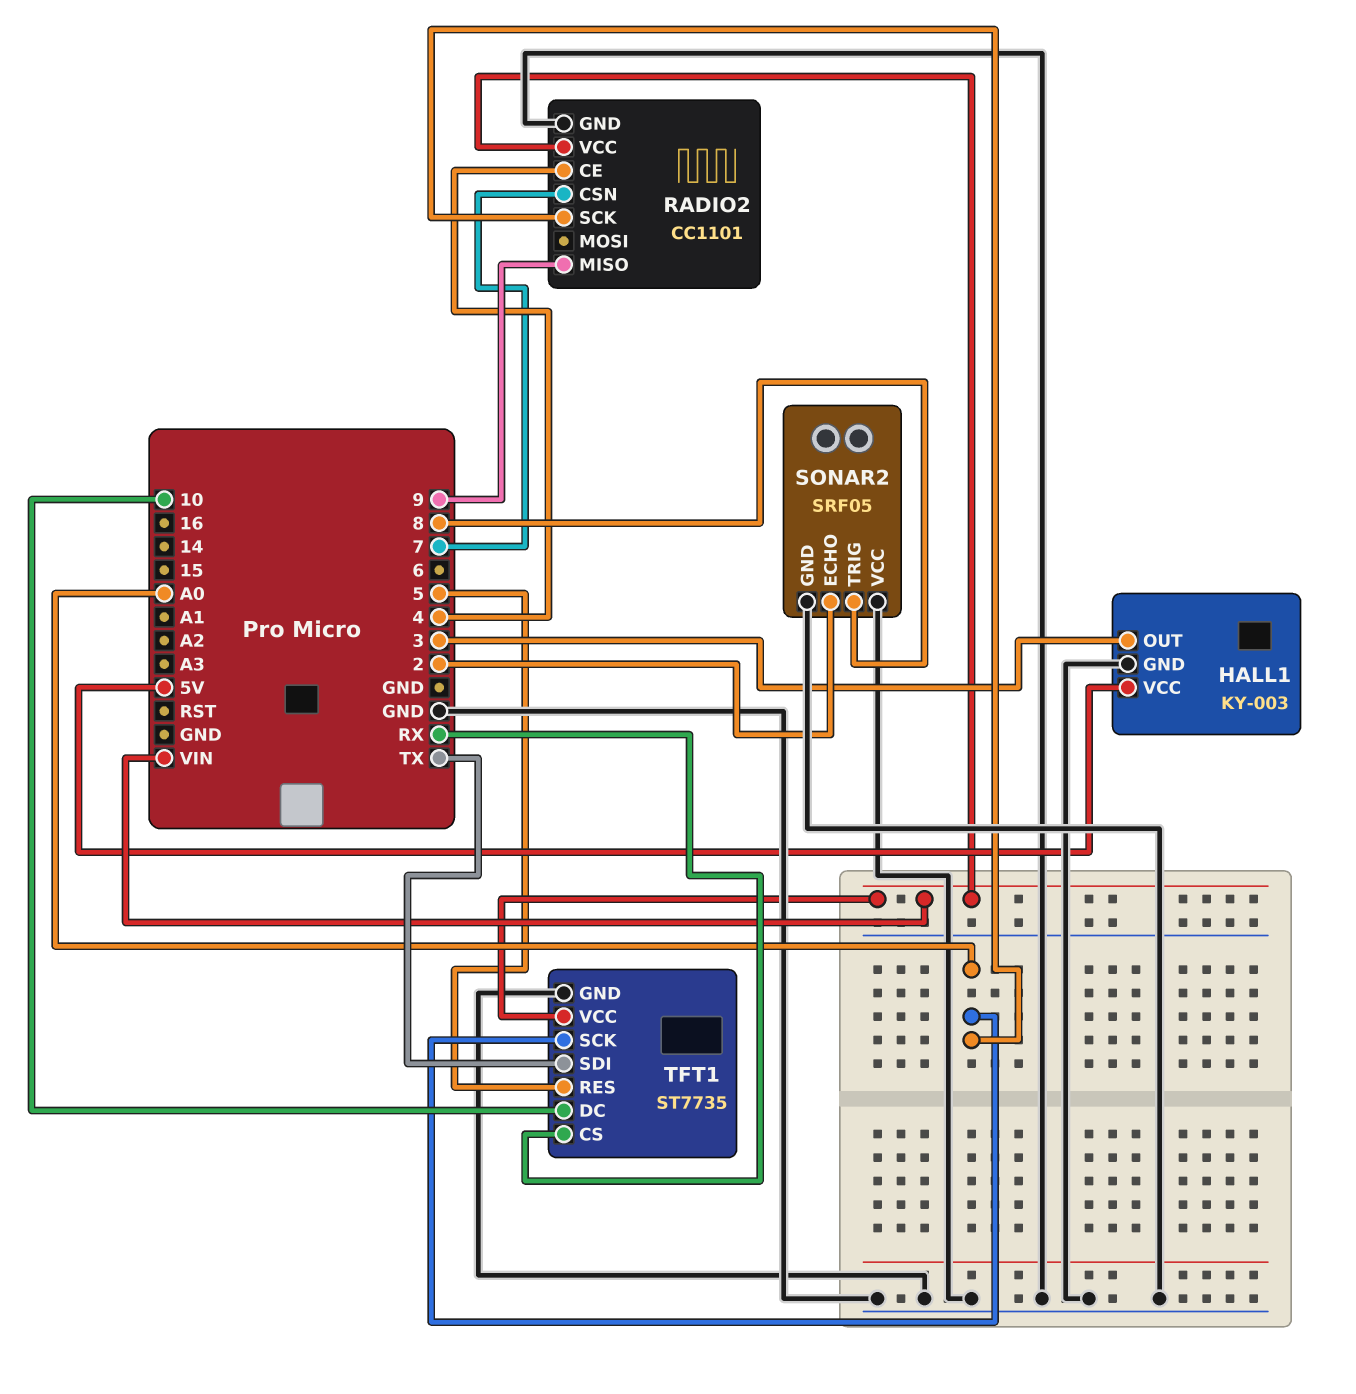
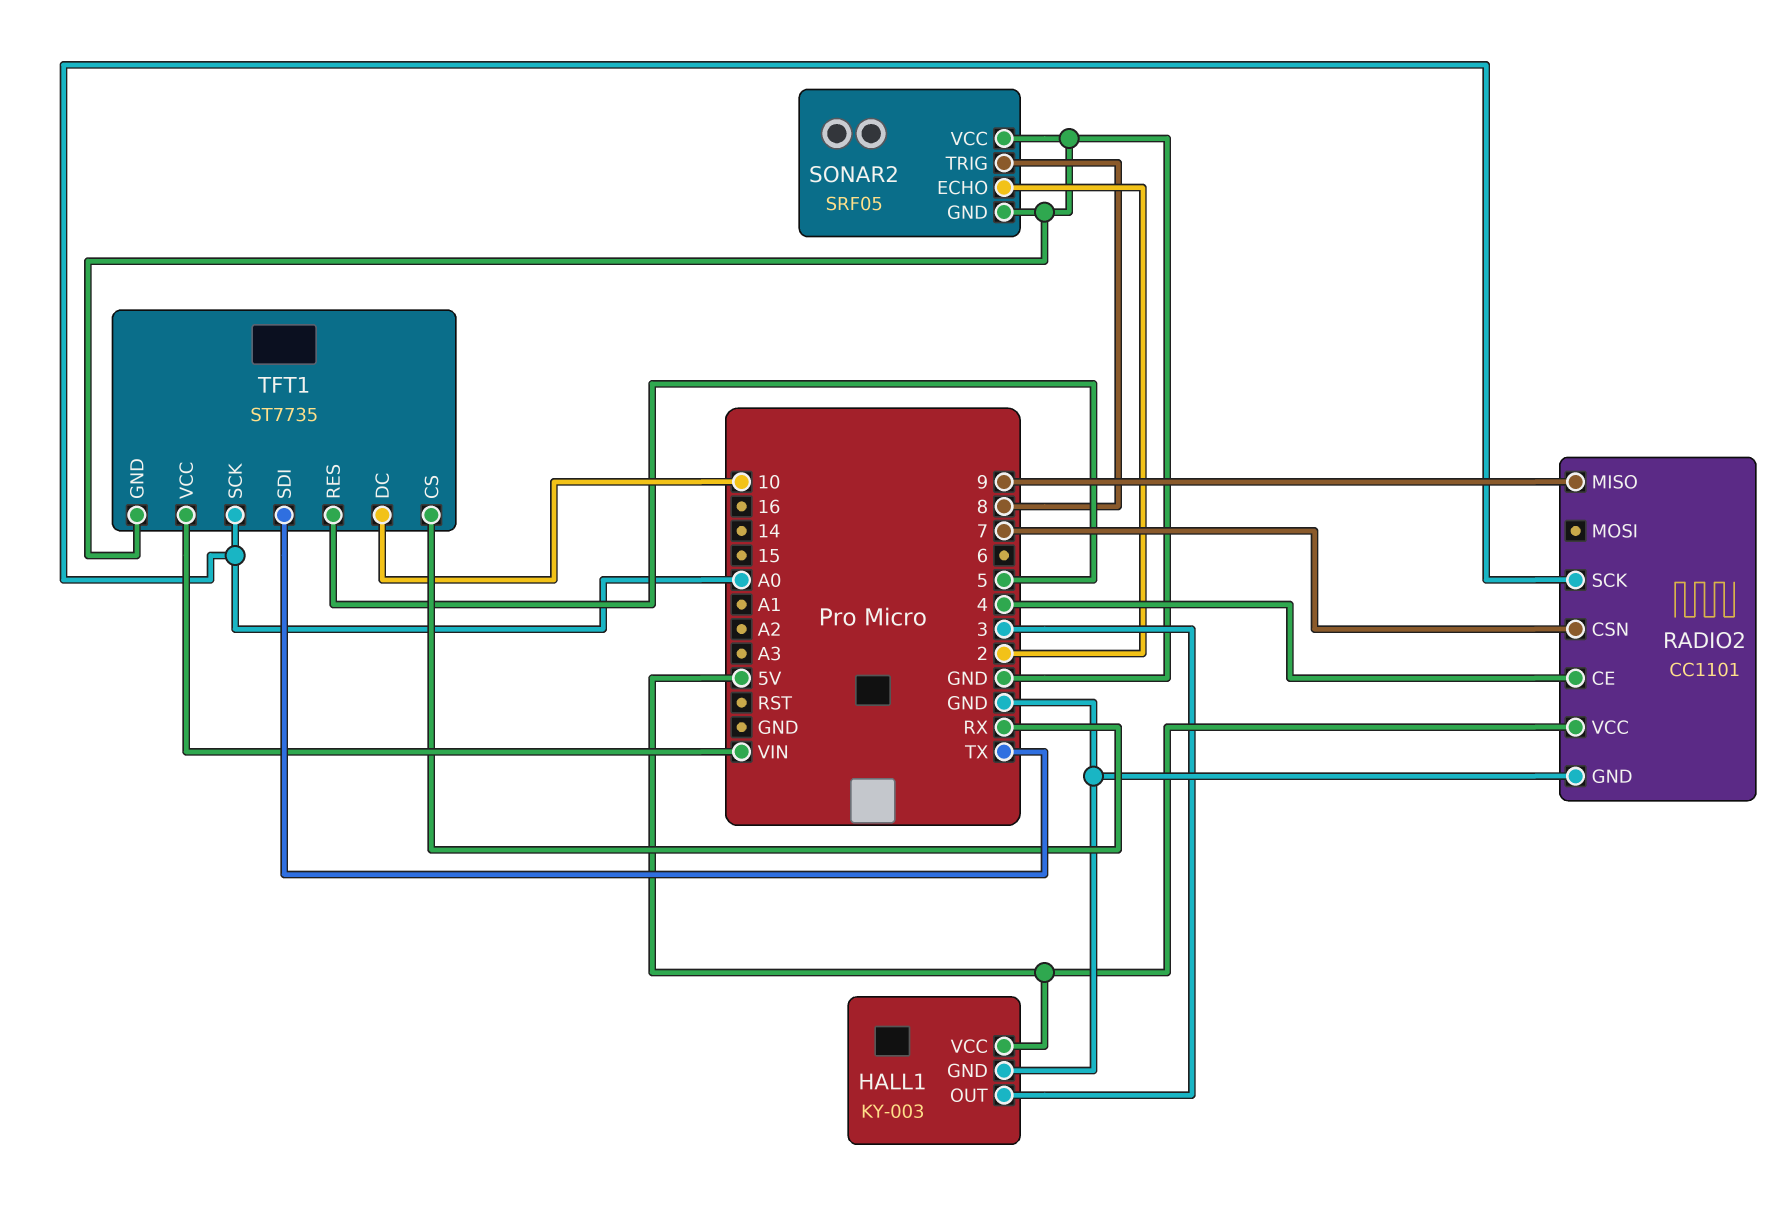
RADIO2 pin VCC: VIN -> 5V

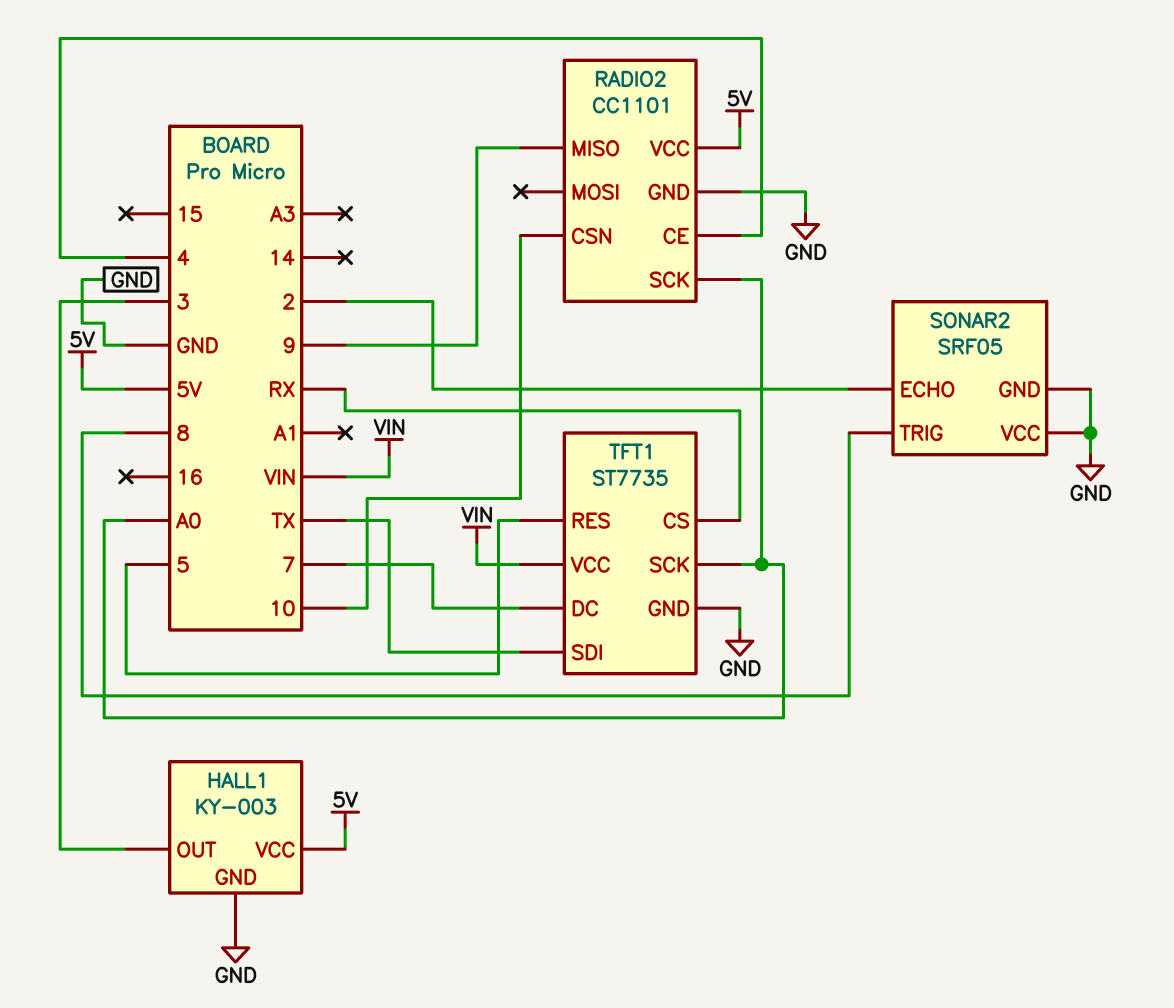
RADIO2 pin CSN: 7 -> 10
TFT1 pin DC: 10 -> 7

